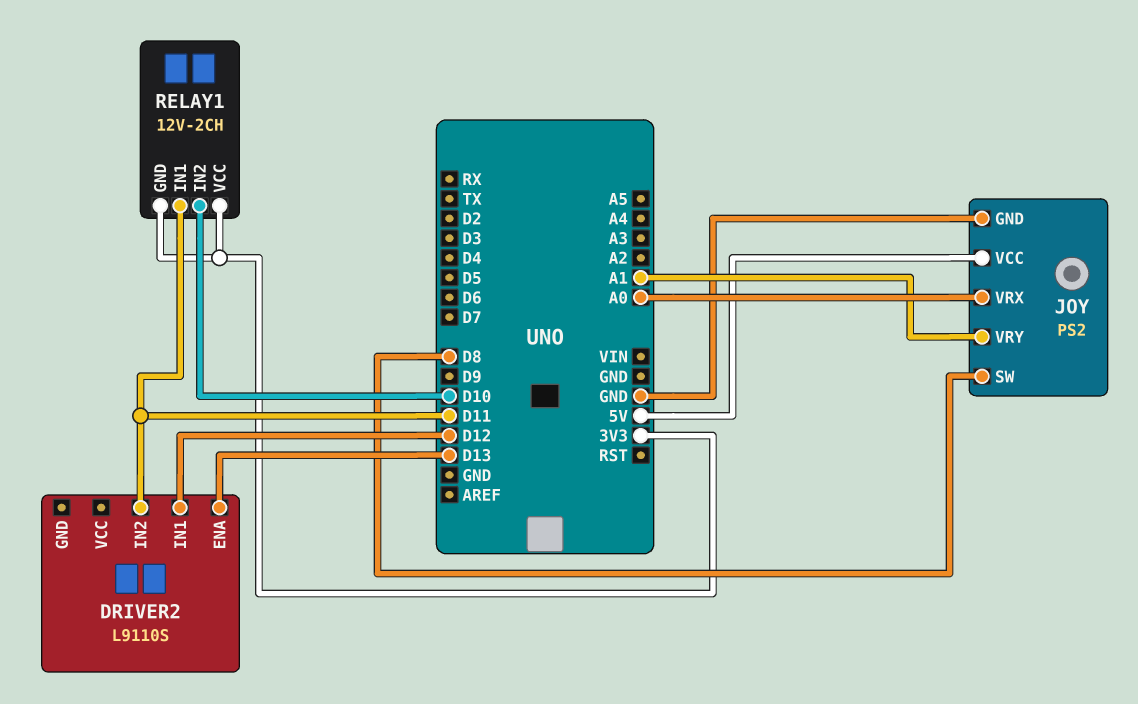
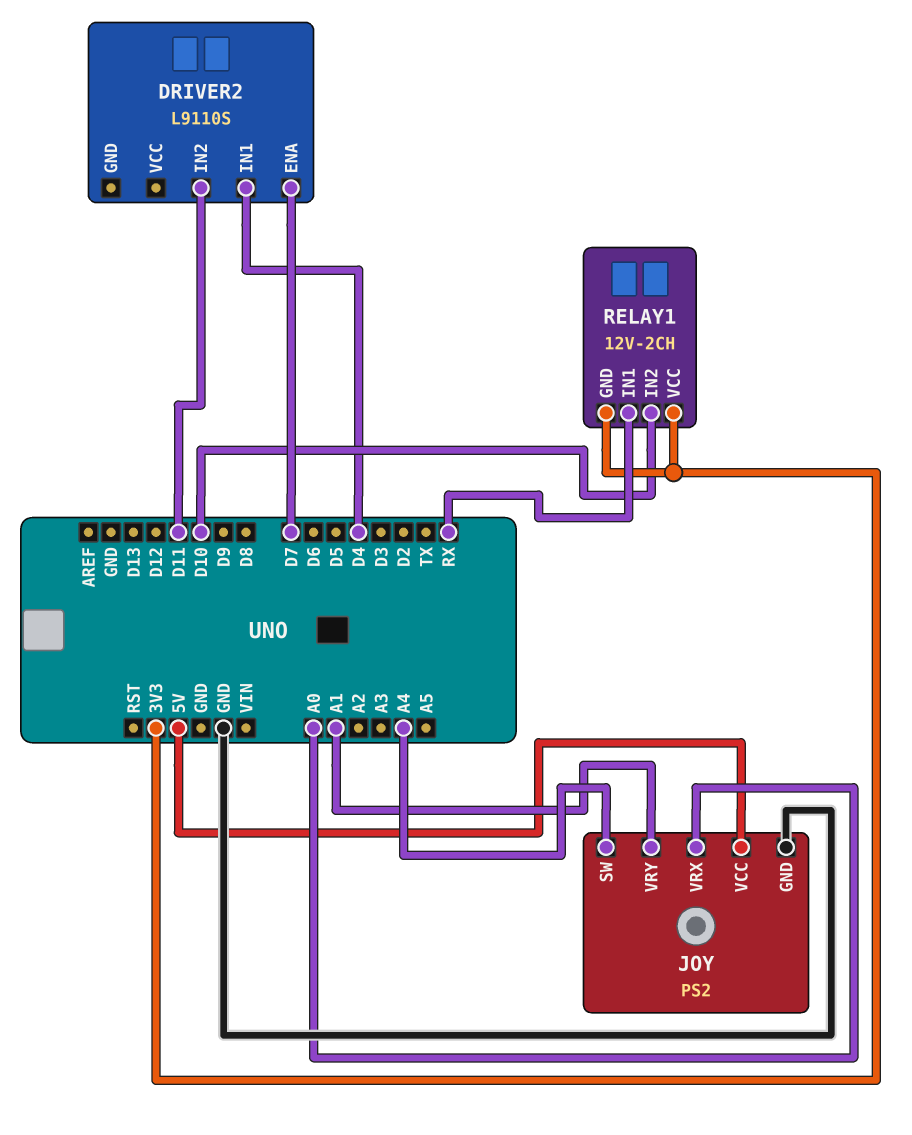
DRIVER2 pin ENA: D13 -> D7
DRIVER2 pin IN1: D12 -> D4
JOY pin SW: D8 -> A4
RELAY1 pin IN1: D11 -> RX

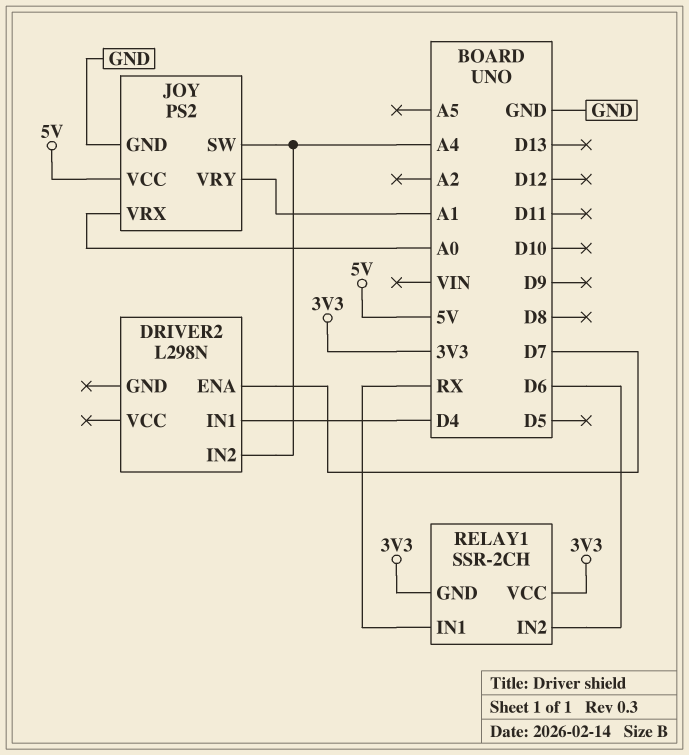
DRIVER2: L9110S -> L298N
DRIVER2 pin IN2: D11 -> A4
RELAY1: 12V-2CH -> SSR-2CH
RELAY1 pin IN2: D10 -> D6

